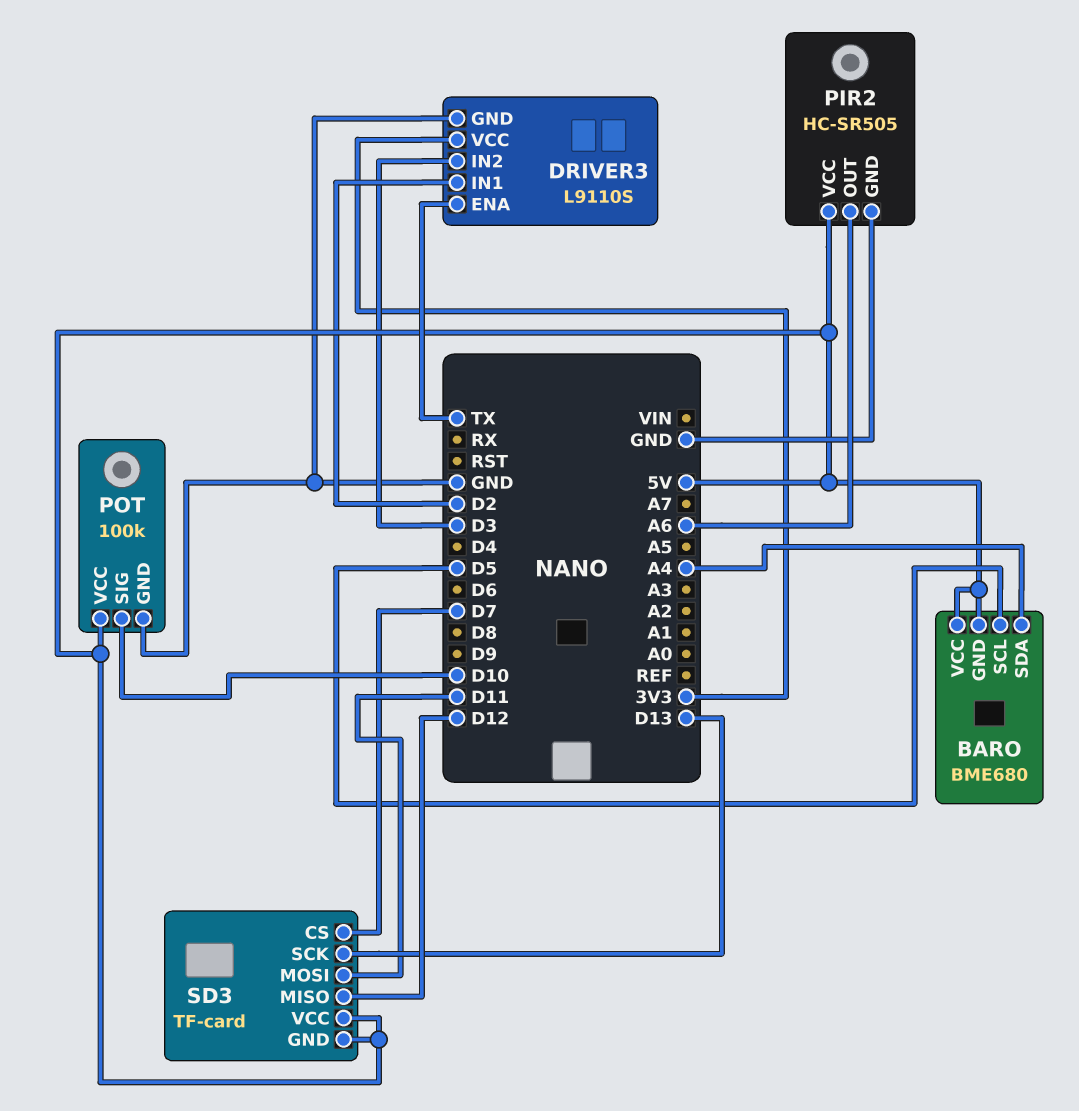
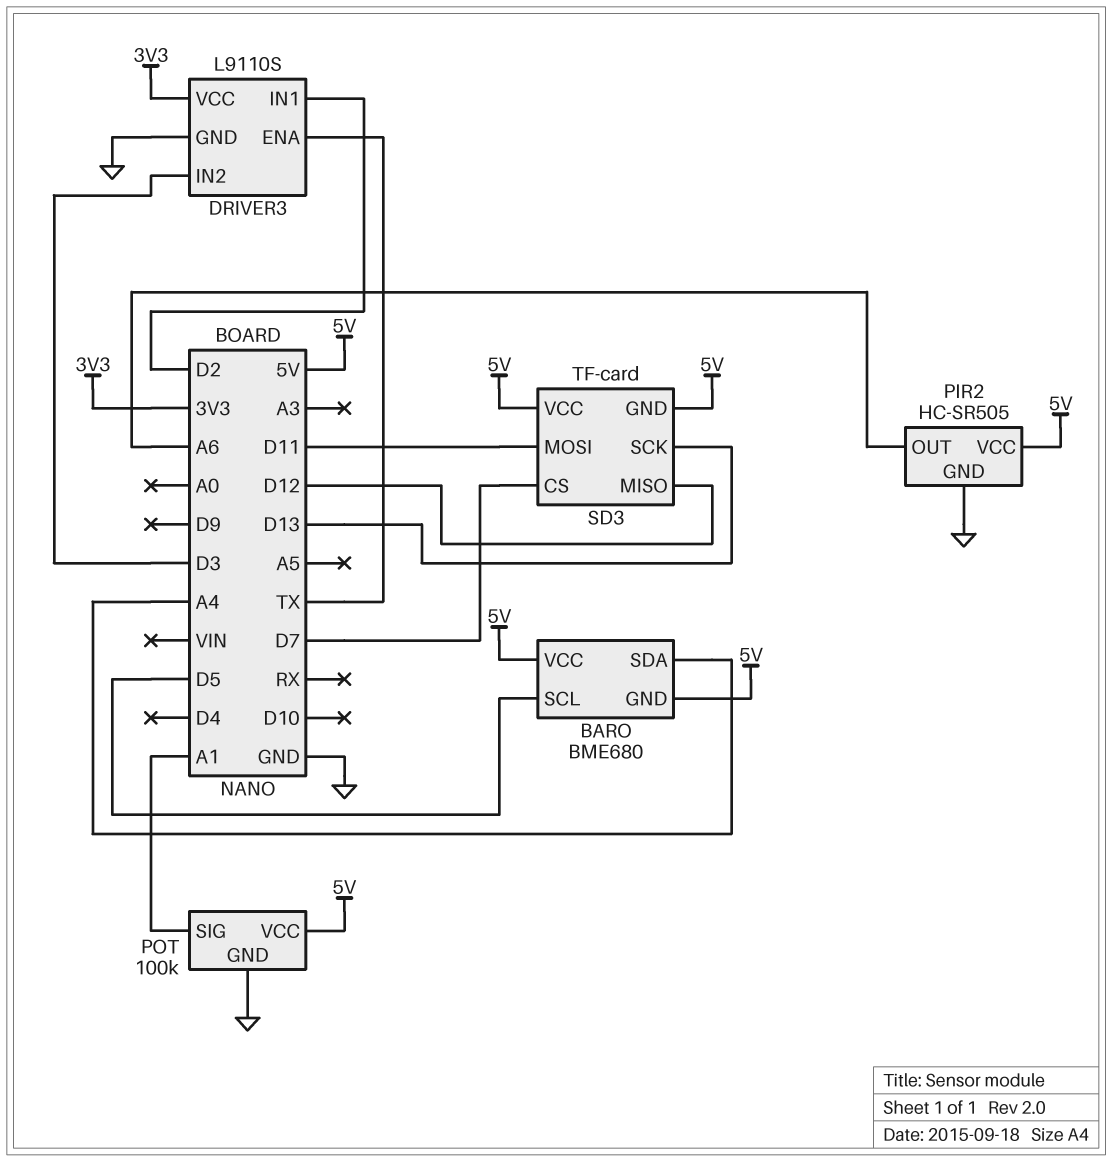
POT pin SIG: D10 -> A1

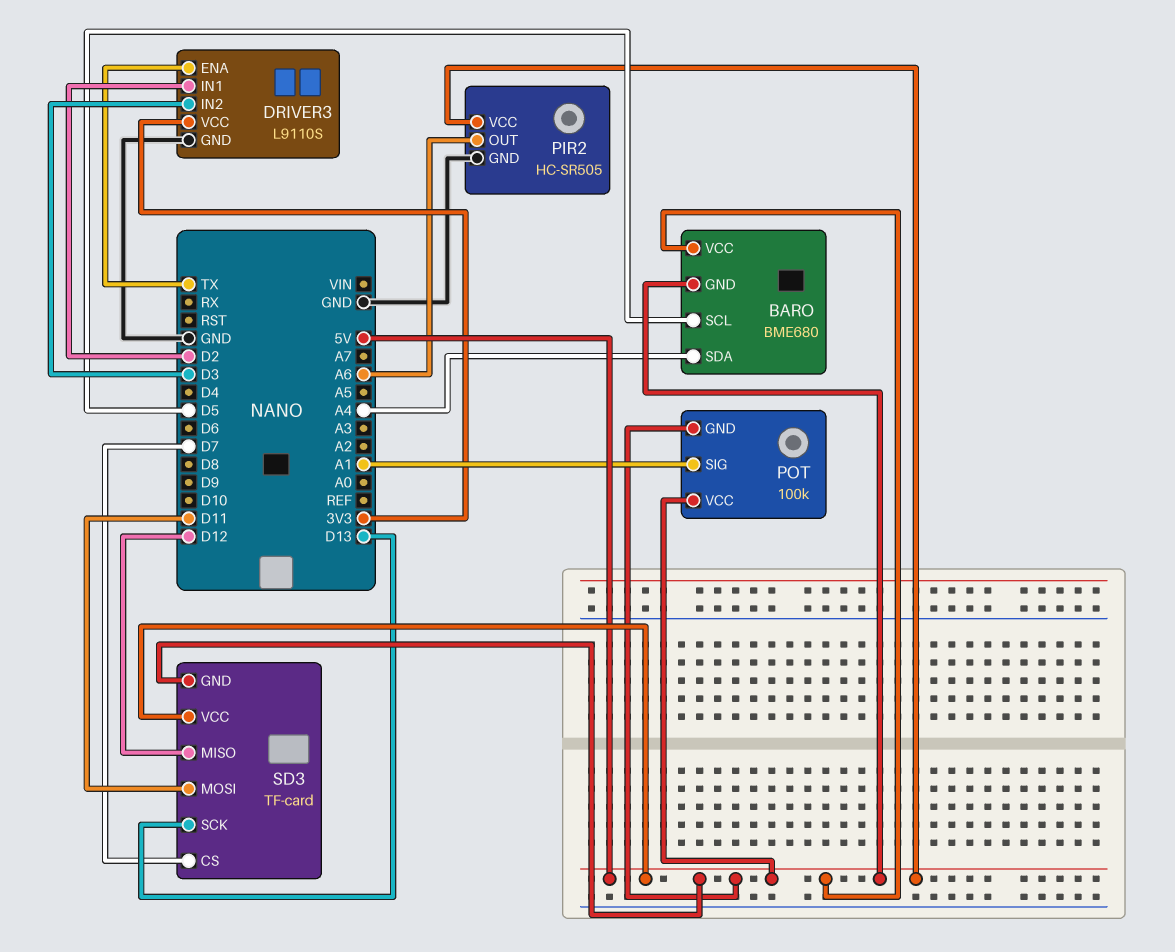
POT pin GND: GND -> 5V

